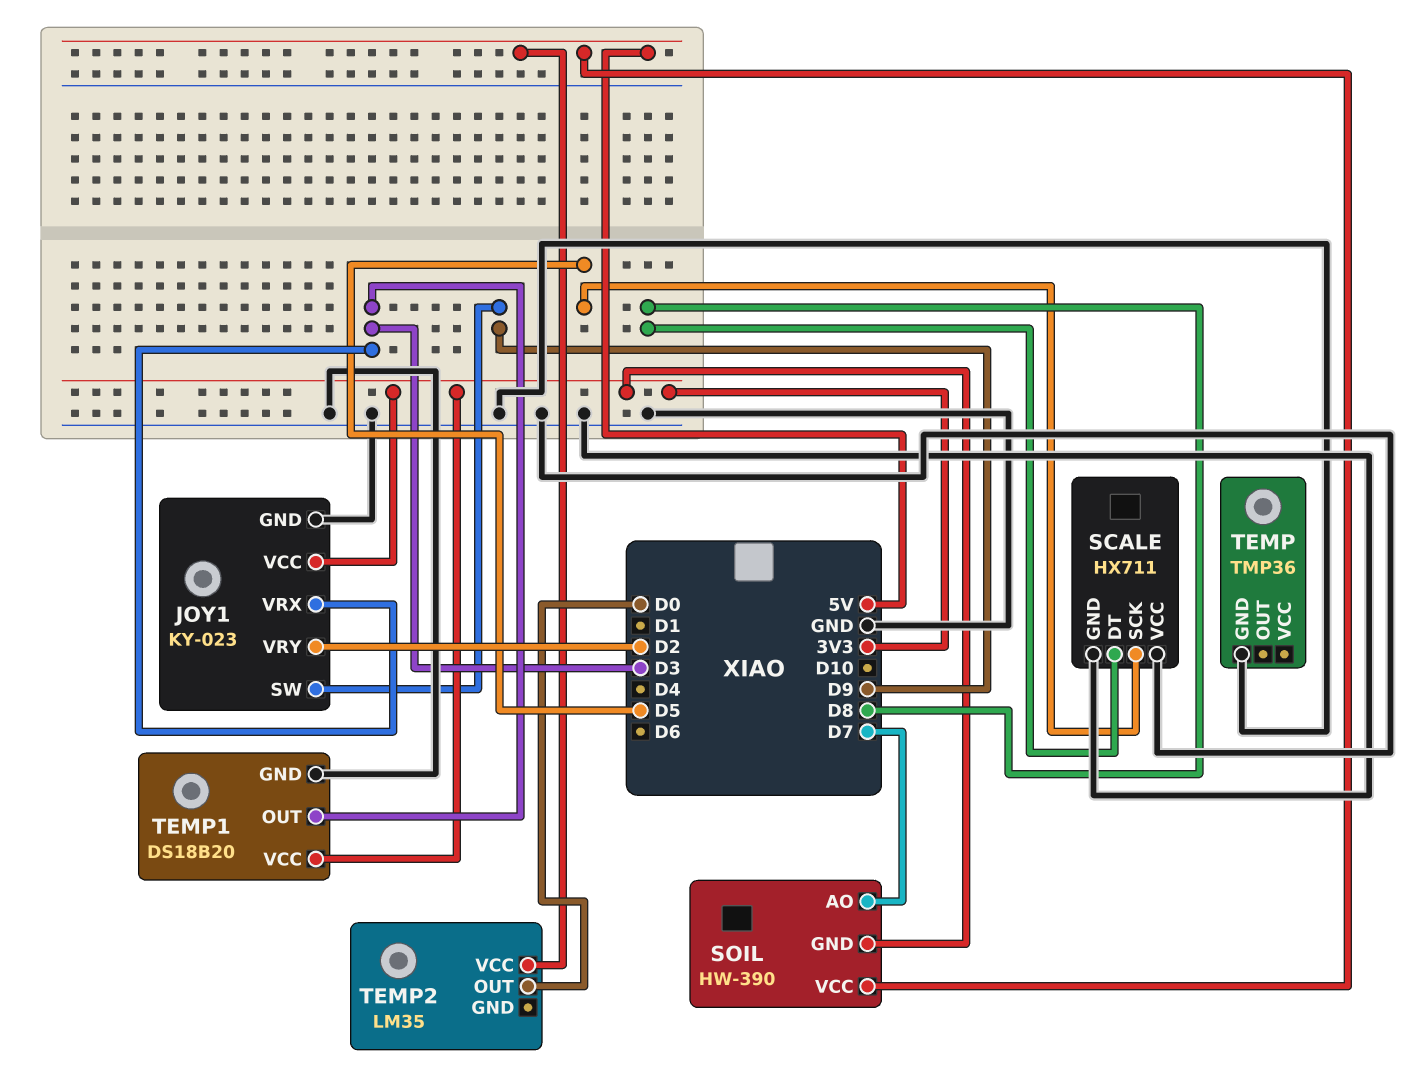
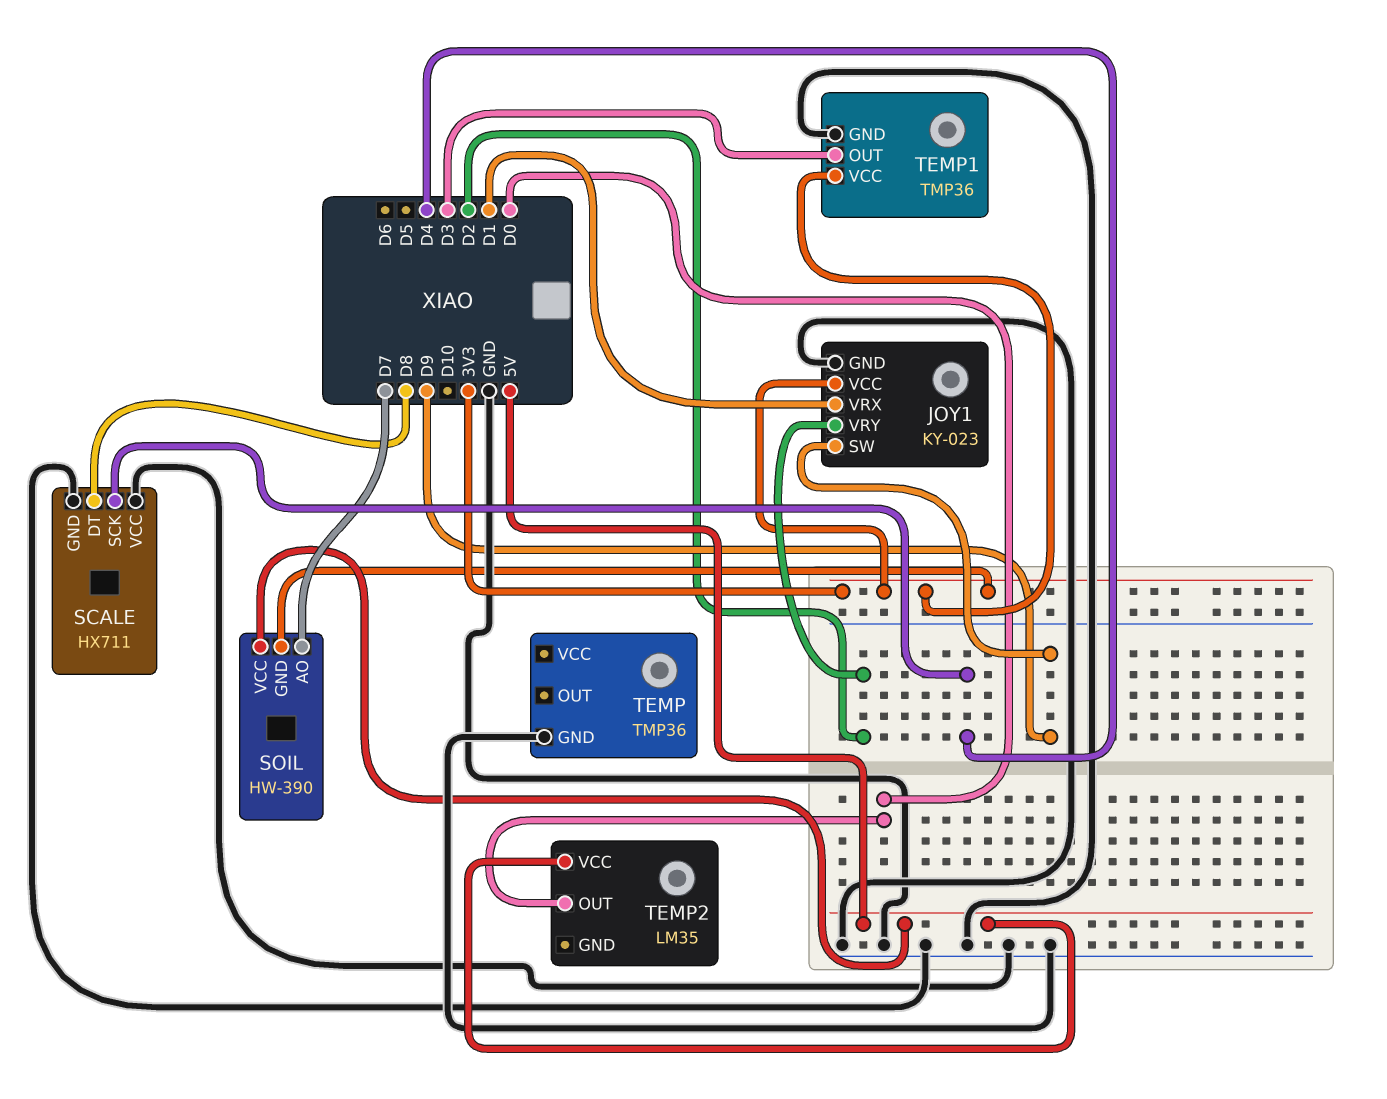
JOY1 pin VRX: D3 -> D1
SCALE pin SCK: D5 -> D4
TEMP1: DS18B20 -> TMP36

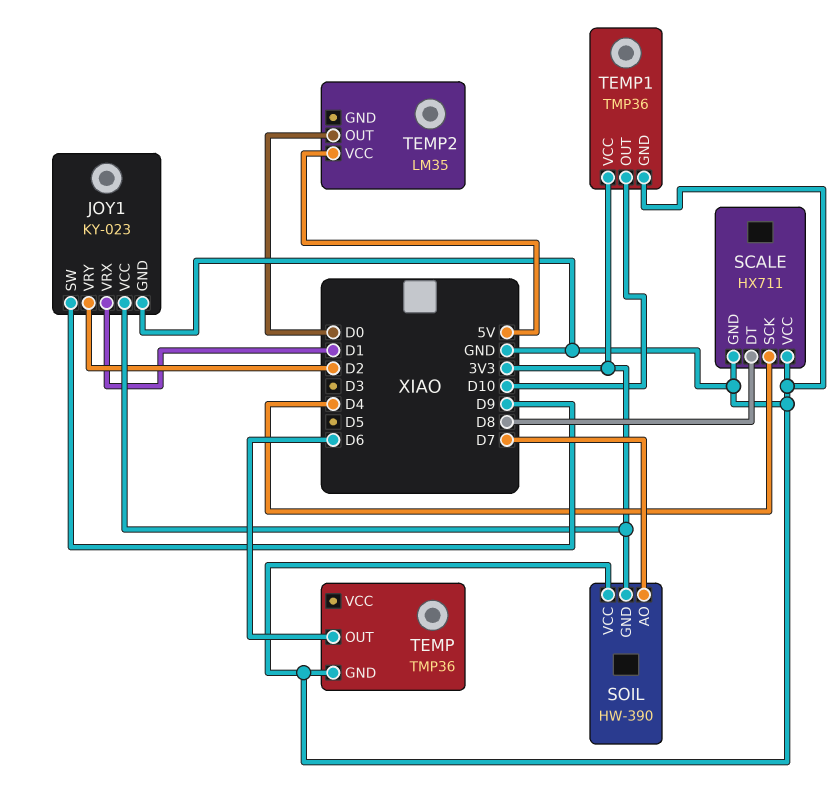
SOIL pin VCC: 5V -> GND
TEMP pin OUT: none -> D6
TEMP1 pin OUT: D3 -> D10

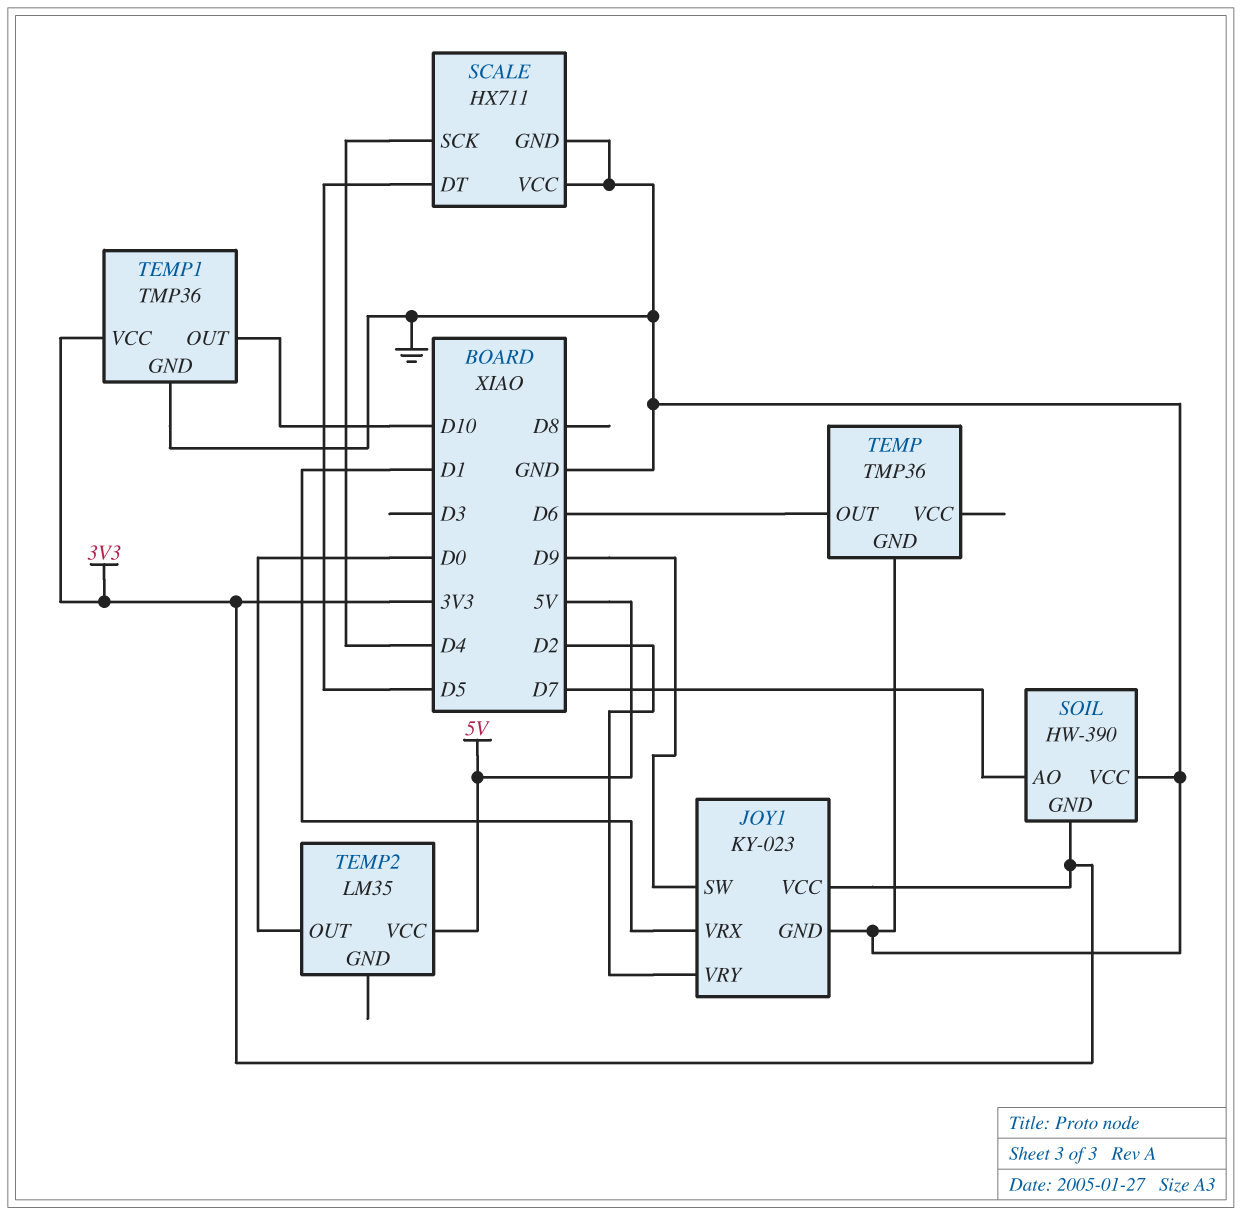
SCALE pin DT: D8 -> D5

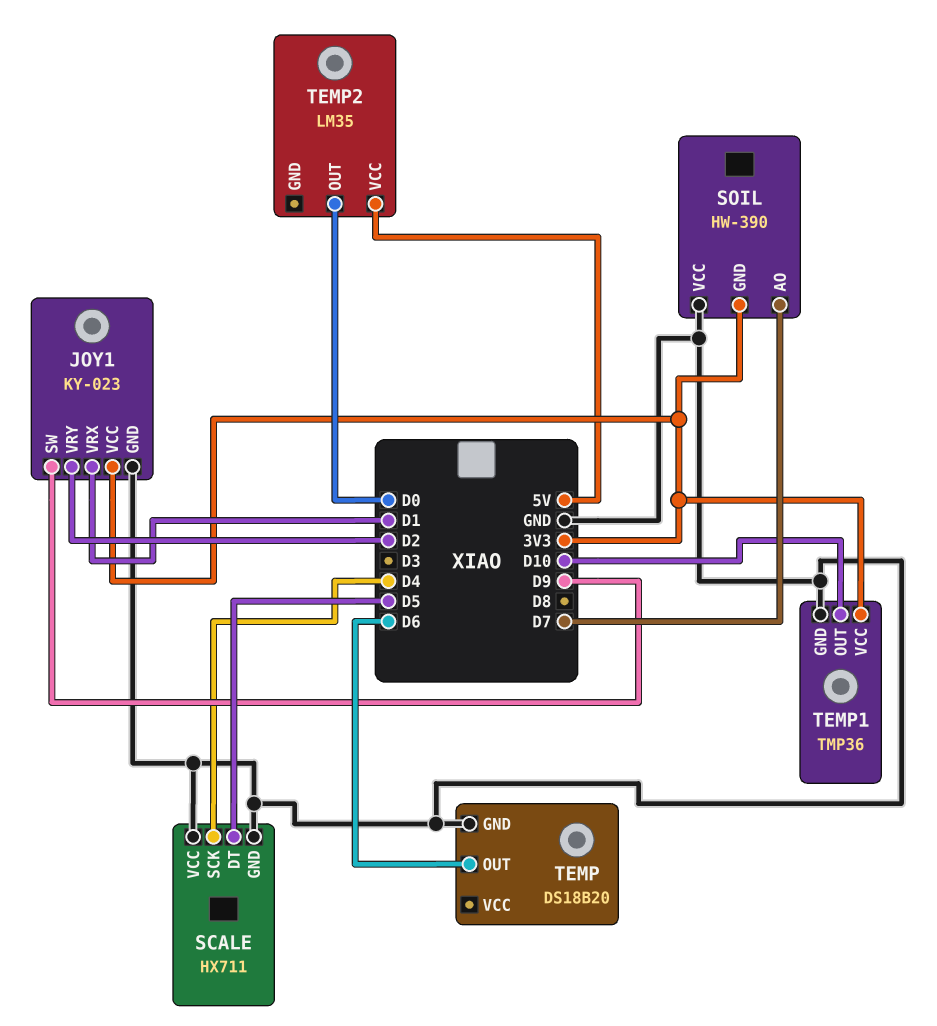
TEMP: TMP36 -> DS18B20

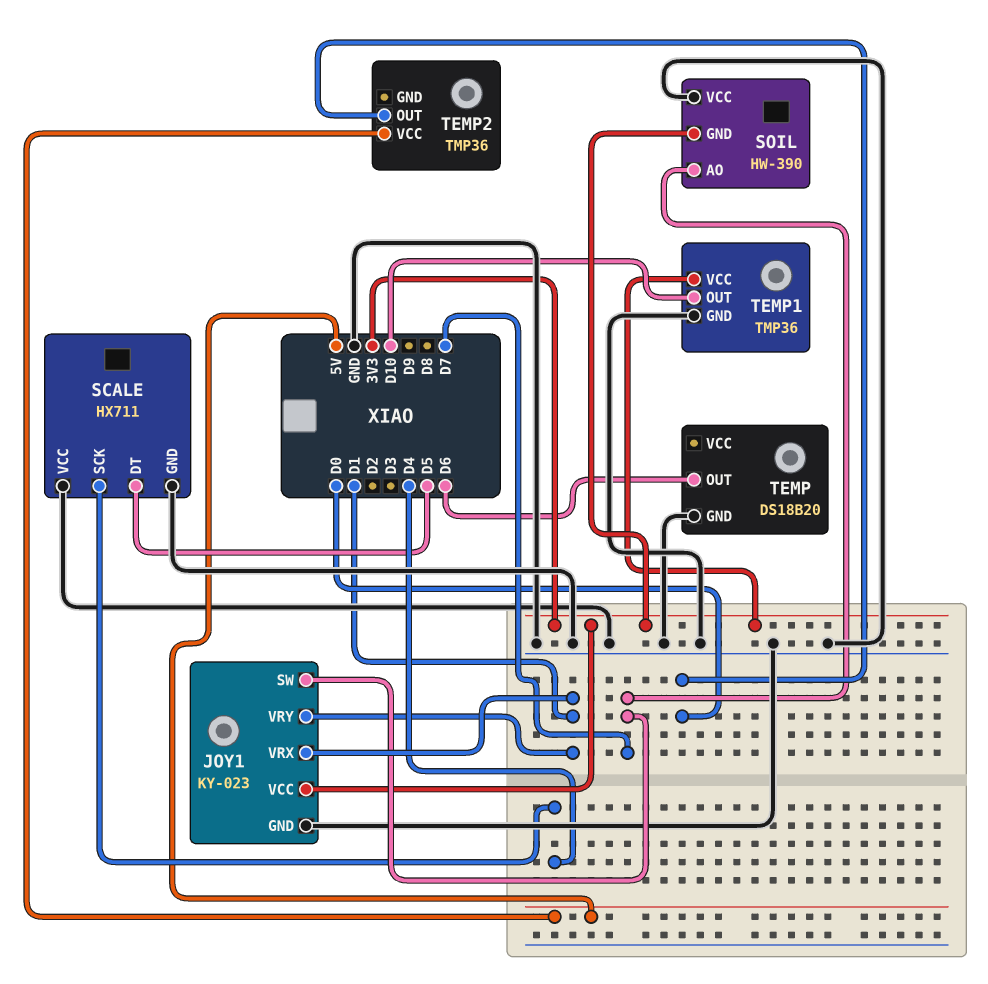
JOY1 pin SW: D9 -> D7
JOY1 pin VRY: D2 -> D1
TEMP2: LM35 -> TMP36

